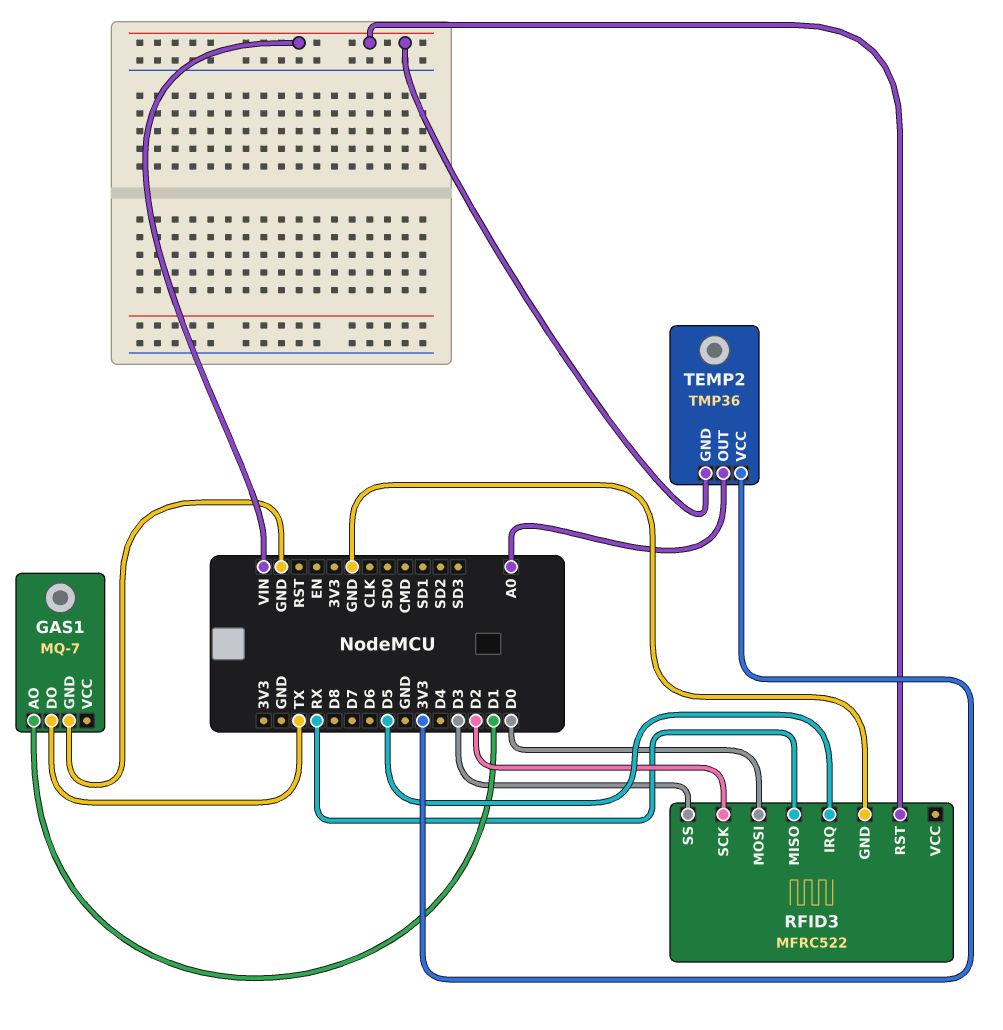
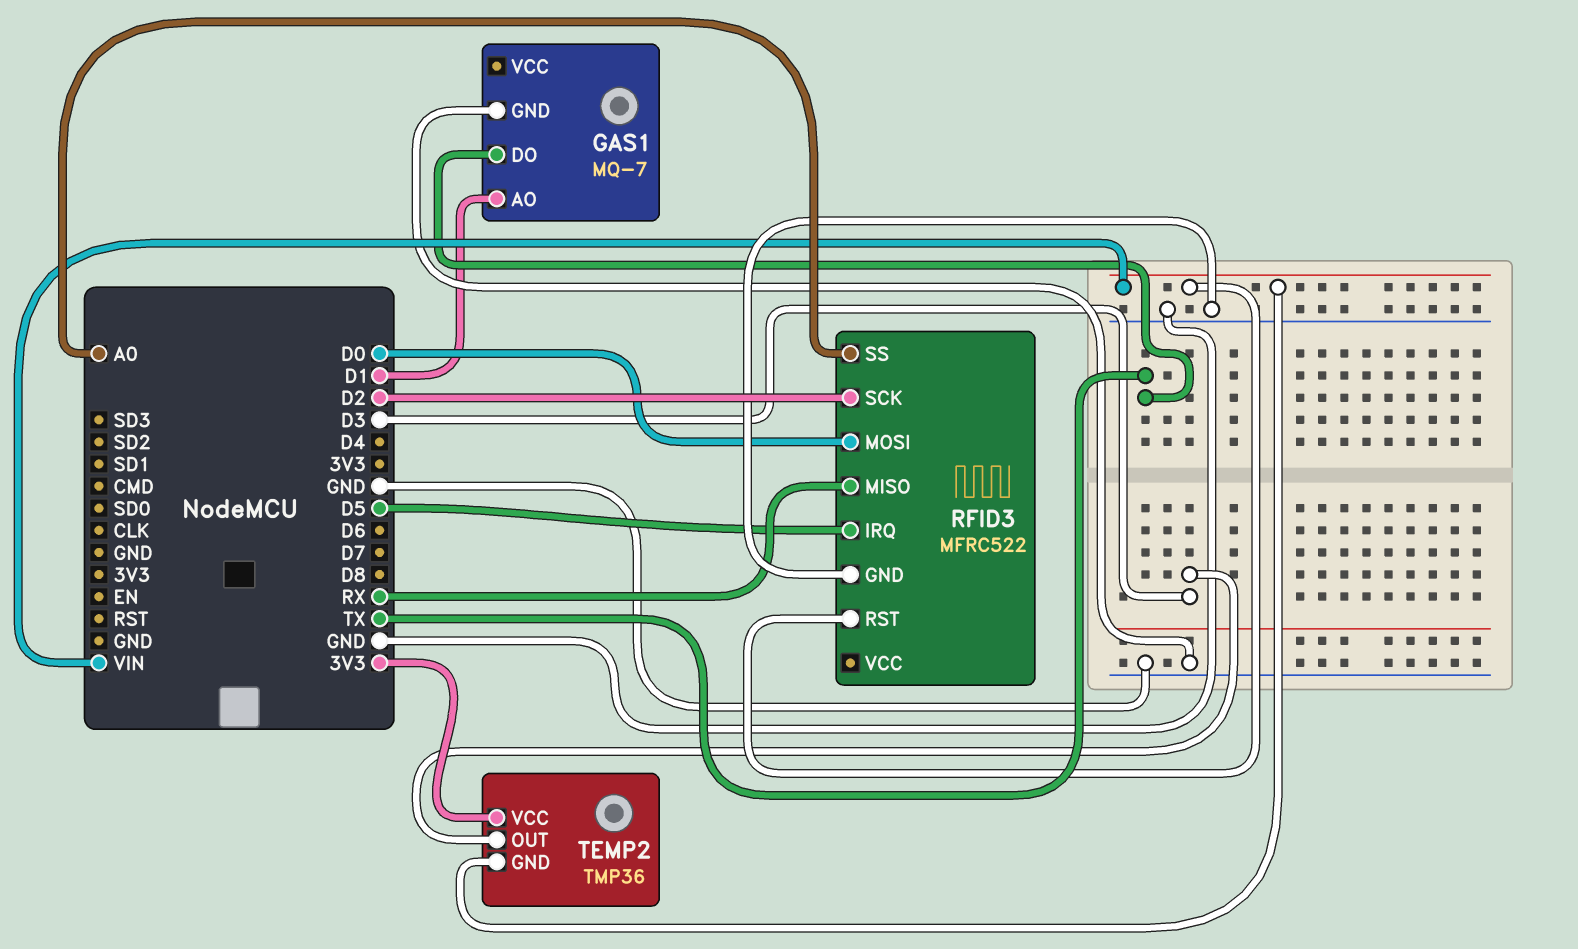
RFID3 pin SS: D3 -> A0
TEMP2 pin OUT: A0 -> D3

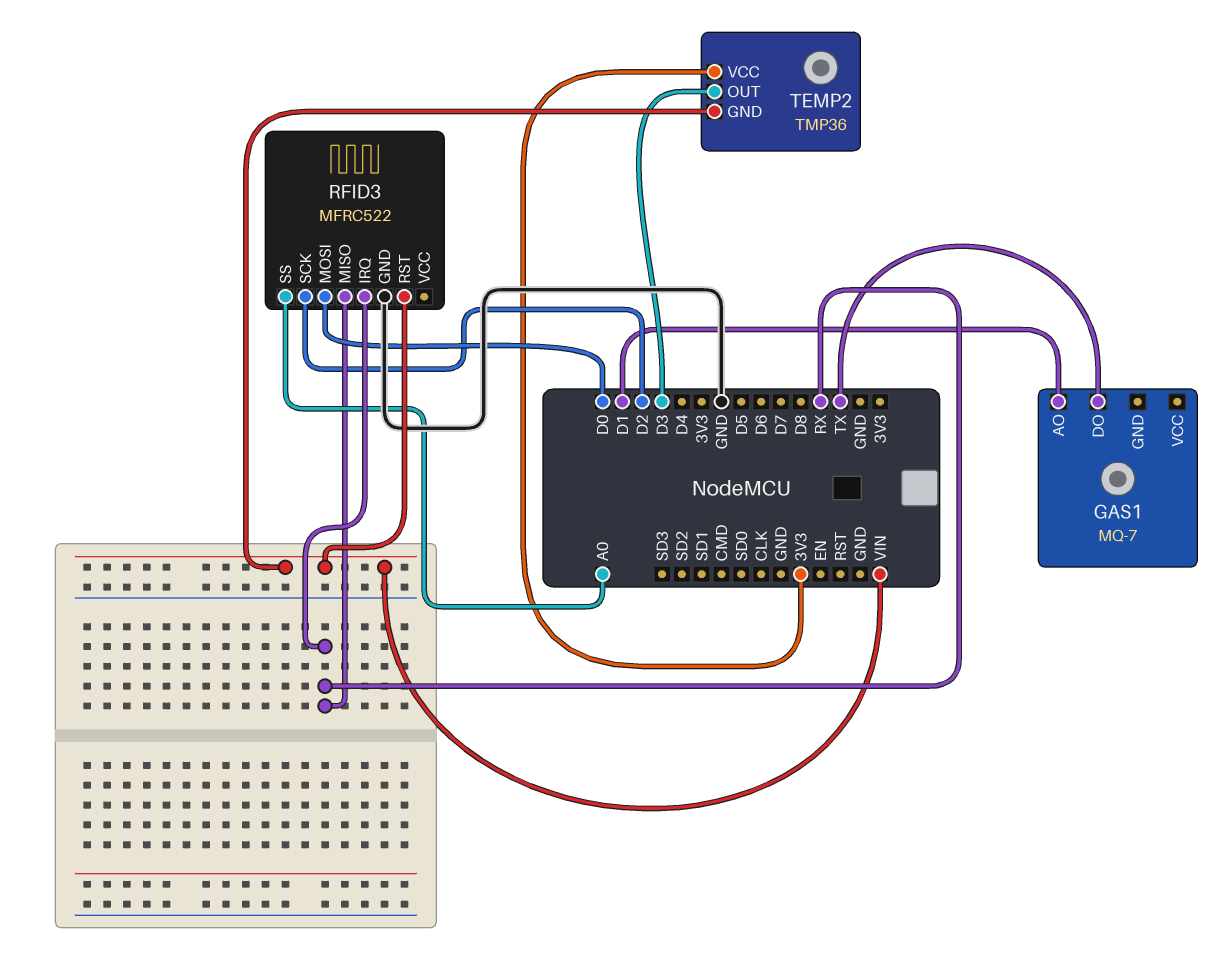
GAS1 pin GND: GND -> none
RFID3 pin IRQ: D5 -> RX

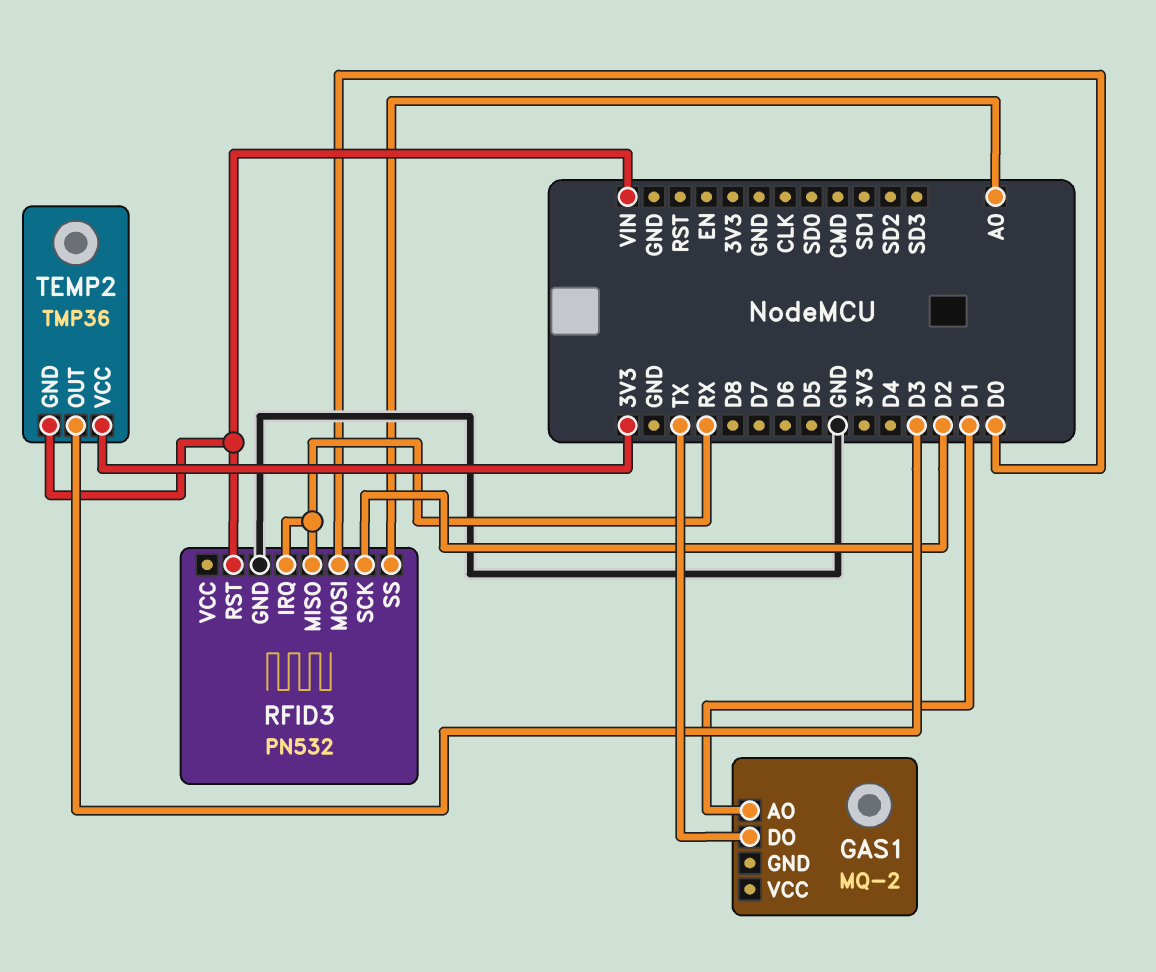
GAS1: MQ-7 -> MQ-2
RFID3: MFRC522 -> PN532

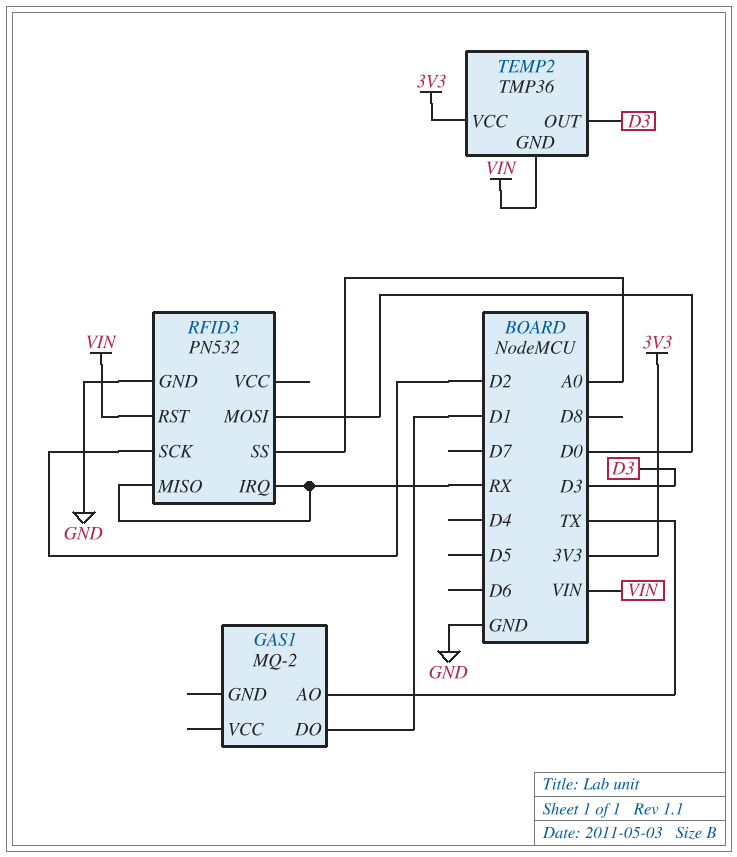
GAS1 pin AO: D1 -> TX
GAS1 pin DO: TX -> D1

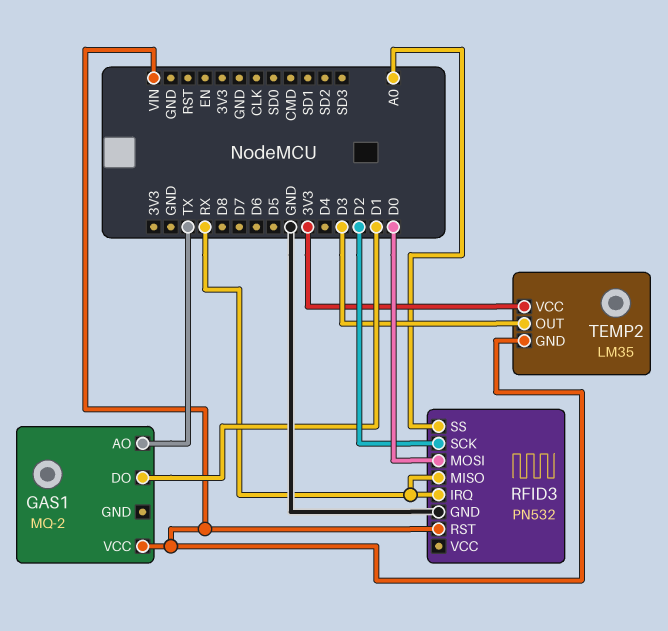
GAS1 pin VCC: none -> VIN
TEMP2: TMP36 -> LM35

